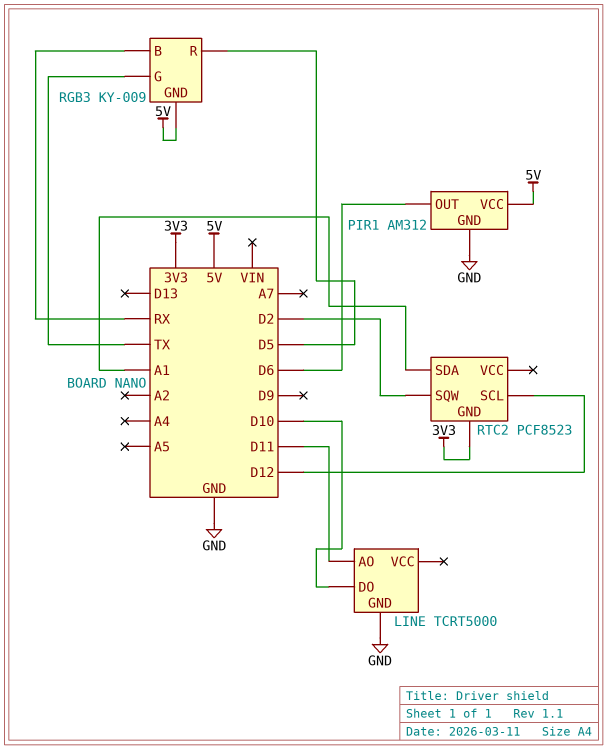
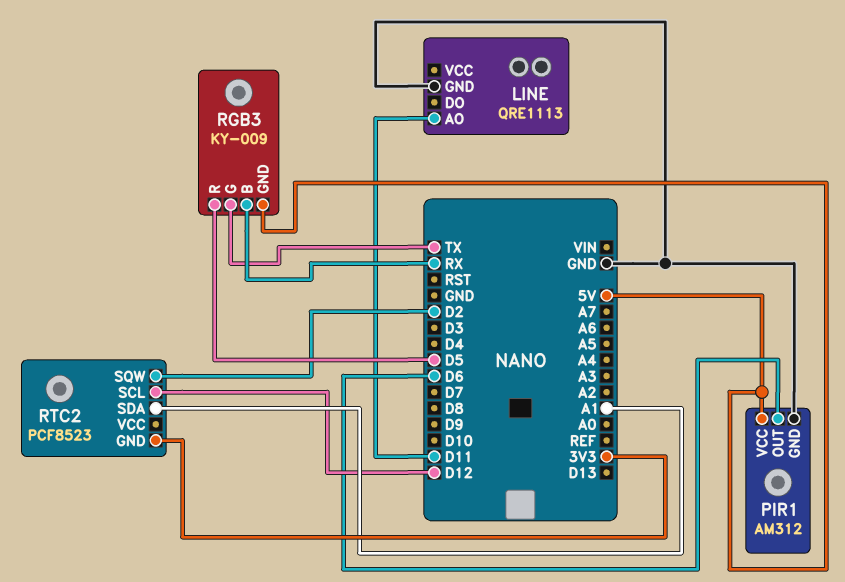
LINE: TCRT5000 -> QRE1113
LINE pin DO: D10 -> none

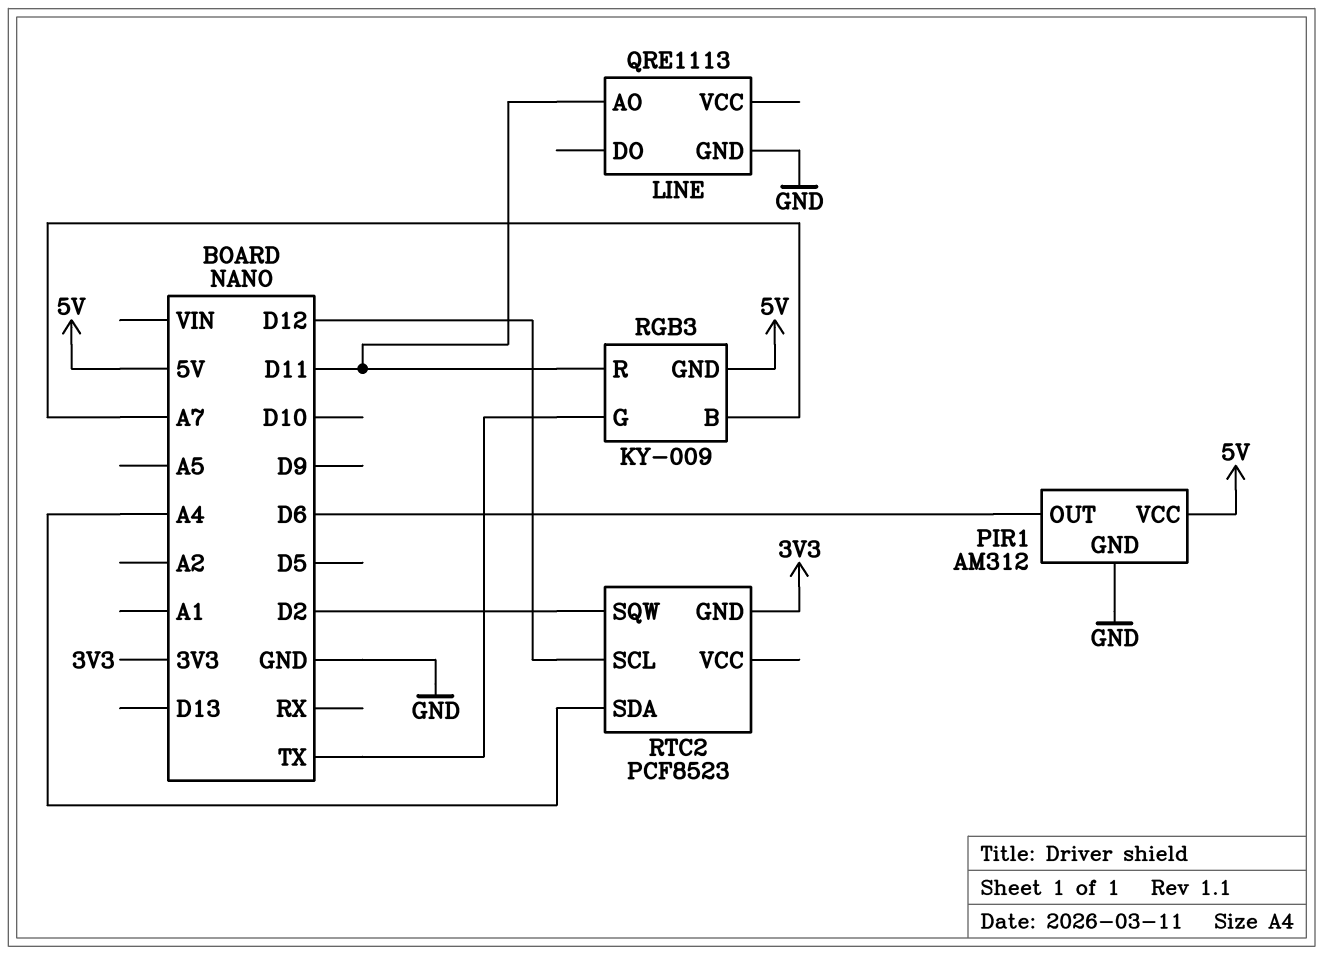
RGB3 pin B: RX -> A7
RGB3 pin R: D5 -> D11
RTC2 pin SDA: A1 -> A4

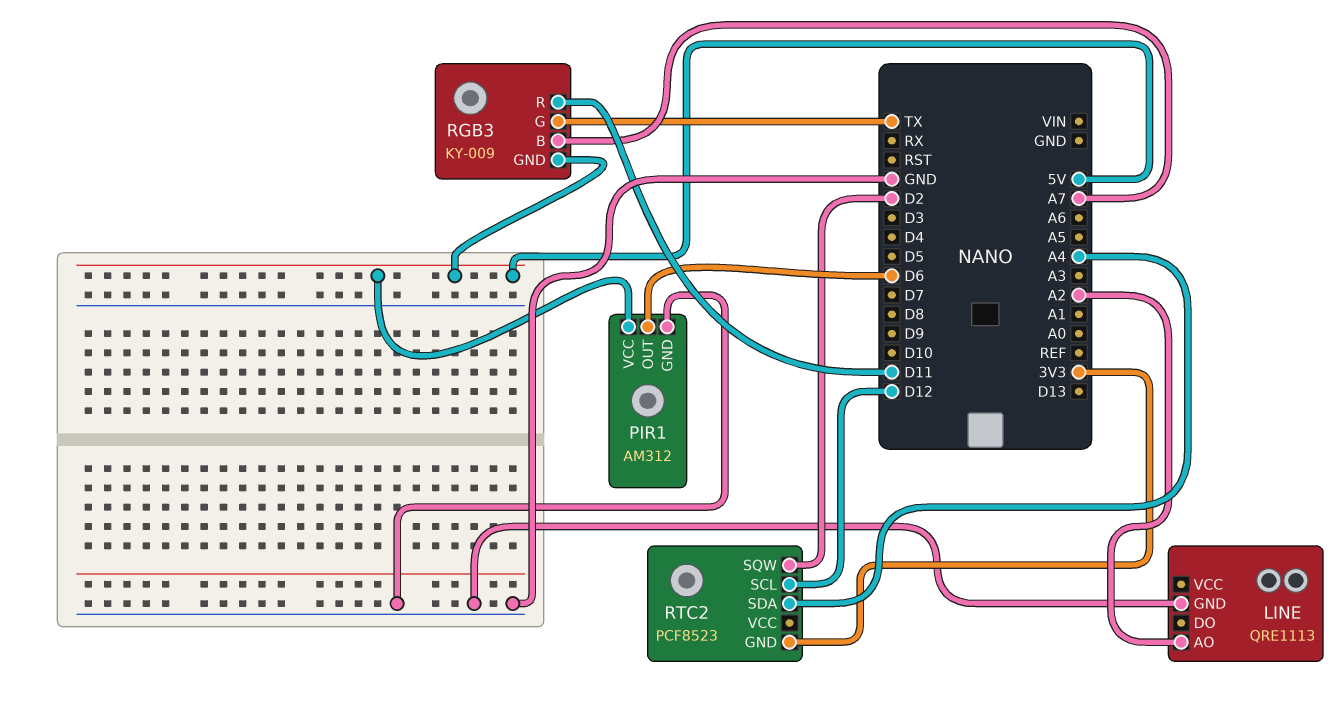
LINE pin AO: D11 -> A2

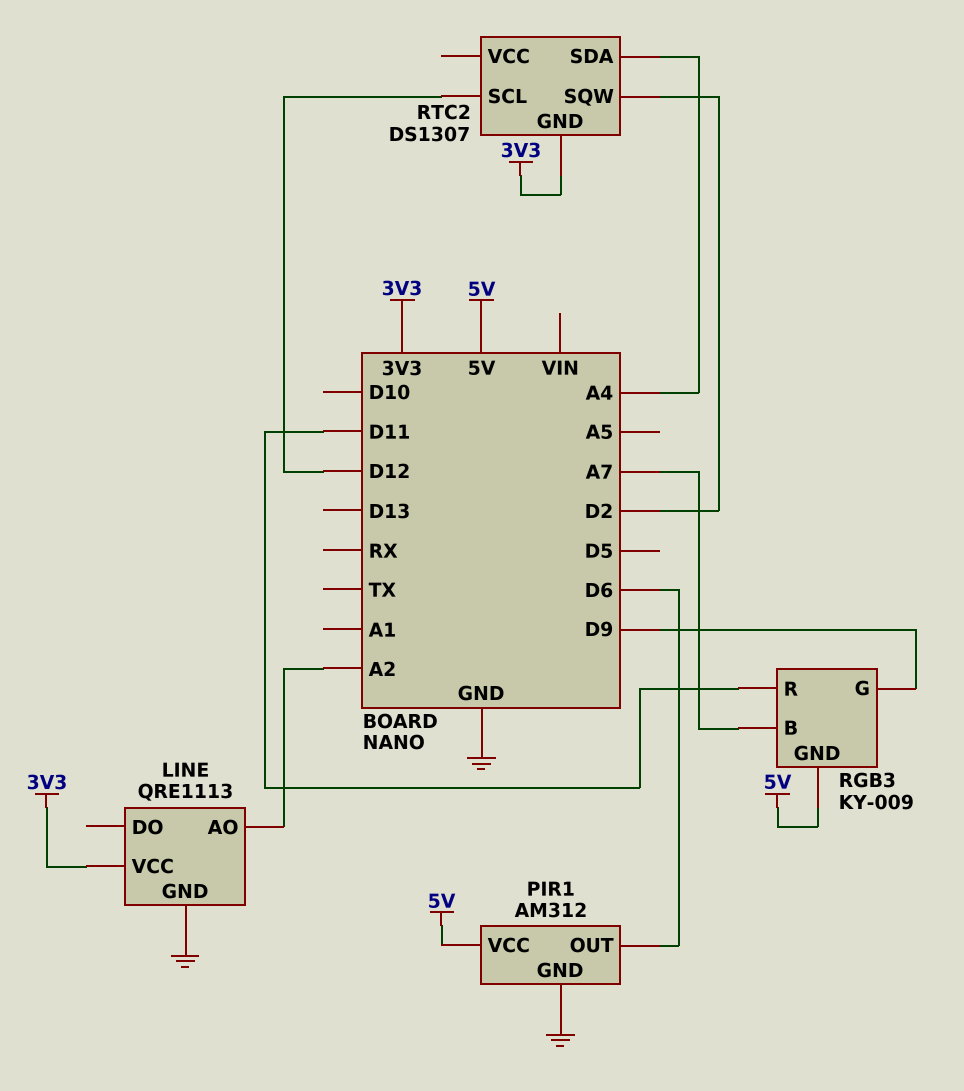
LINE pin VCC: none -> 3V3
RGB3 pin G: TX -> D9
RTC2: PCF8523 -> DS1307

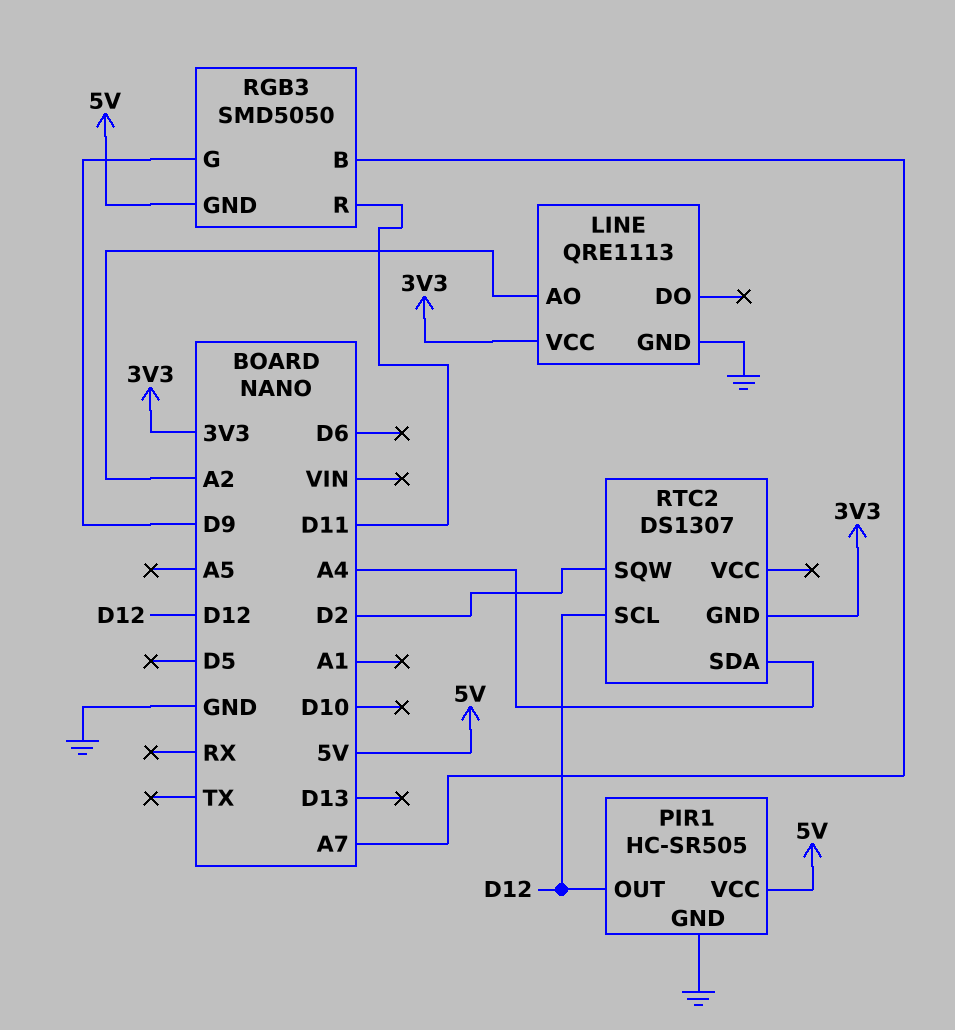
PIR1: AM312 -> HC-SR505
PIR1 pin OUT: D6 -> D12
RGB3: KY-009 -> SMD5050

